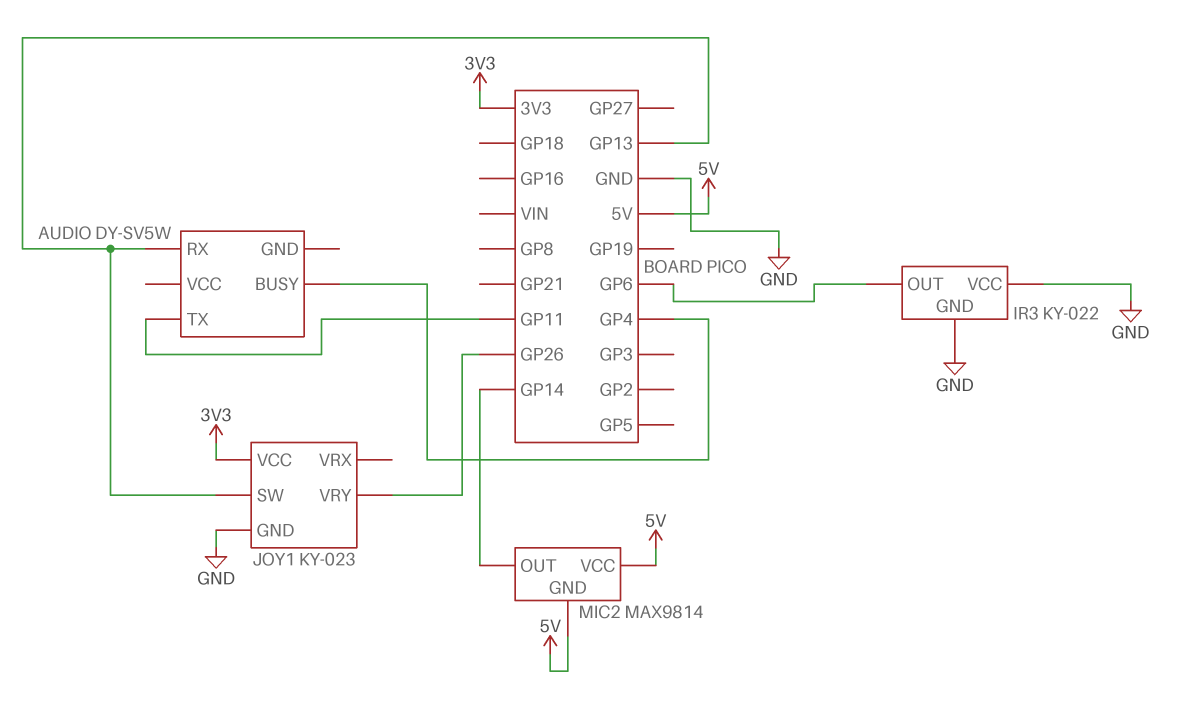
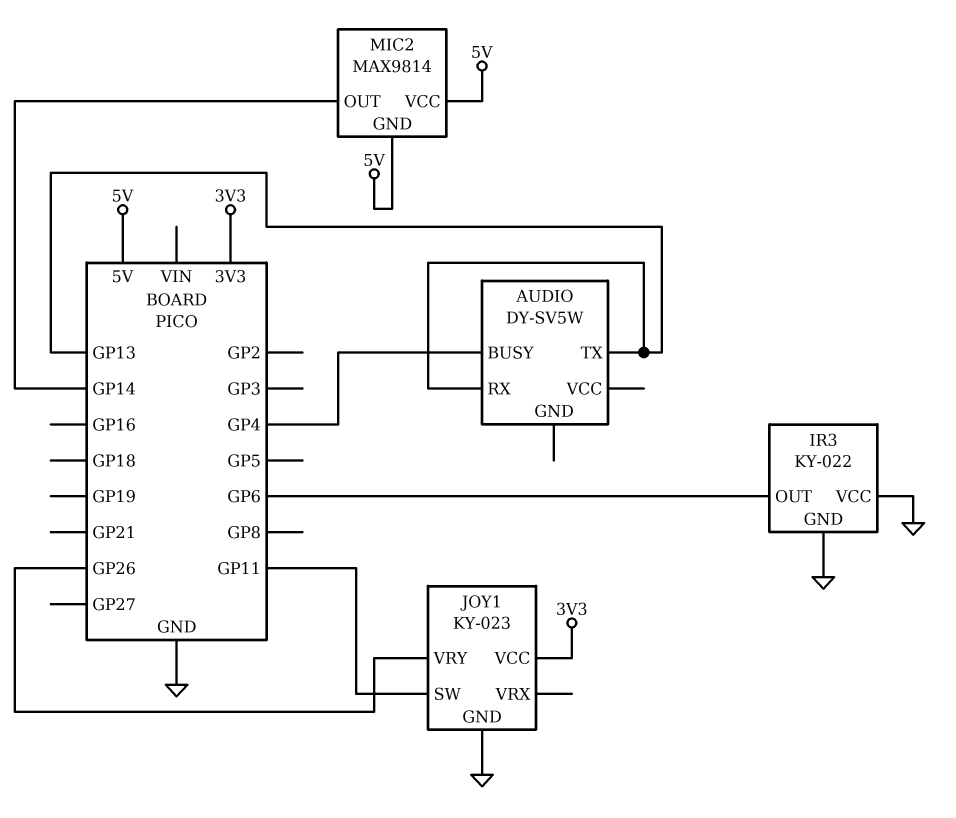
AUDIO pin TX: GP11 -> GP13
JOY1 pin SW: GP13 -> GP11

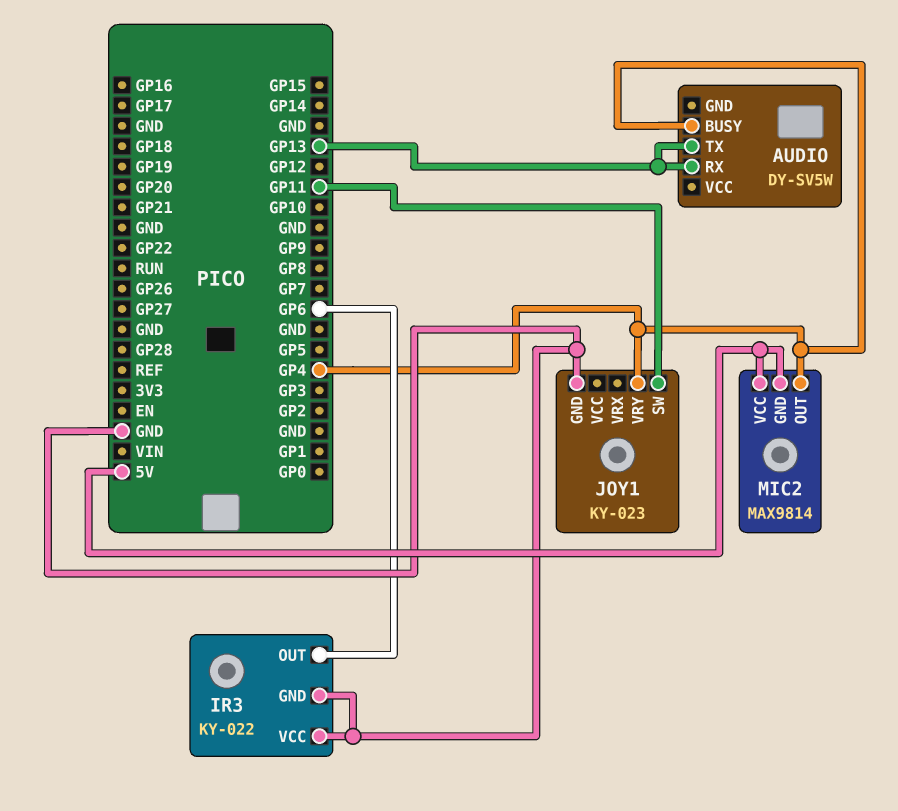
JOY1 pin VCC: 3V3 -> none
JOY1 pin VRY: GP26 -> GP4
MIC2 pin OUT: GP14 -> GP4

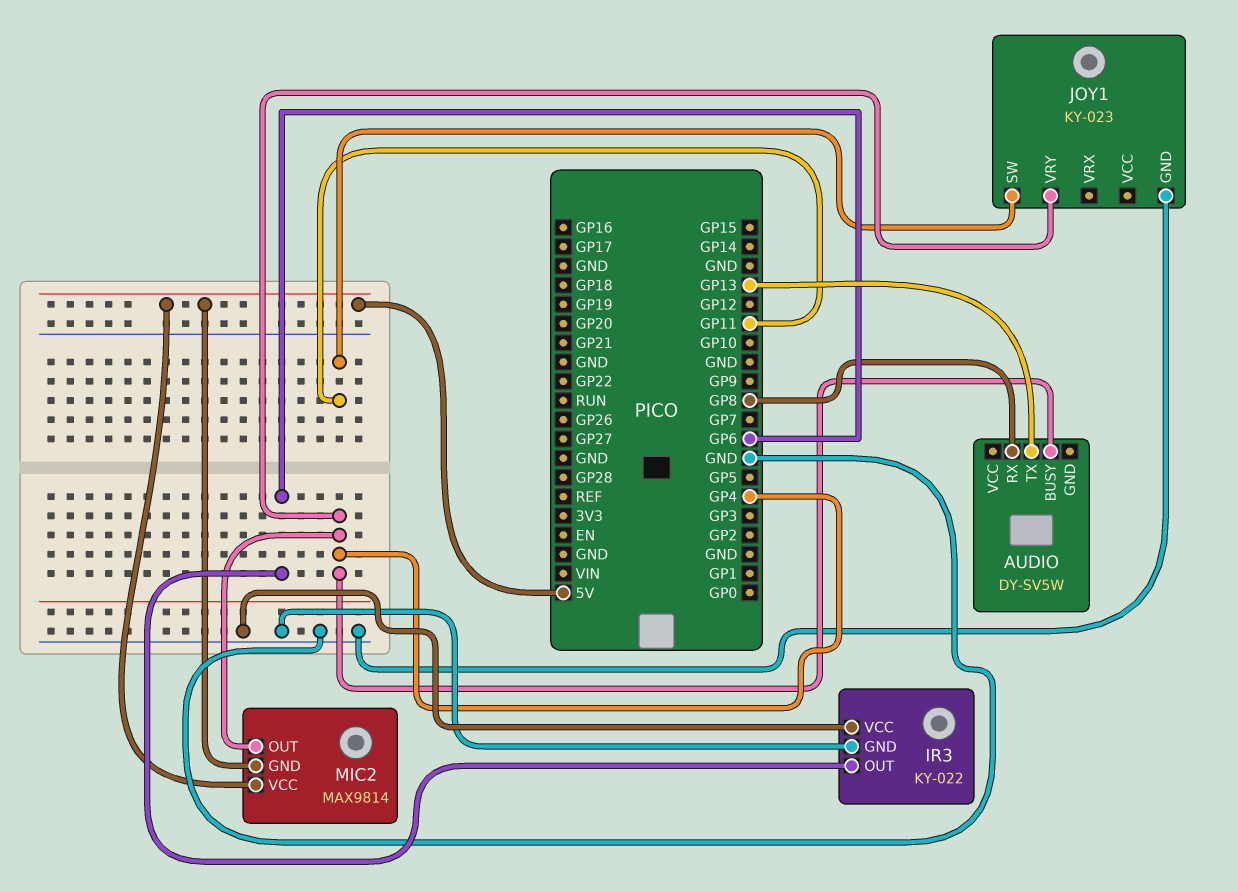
AUDIO pin RX: GP13 -> GP8

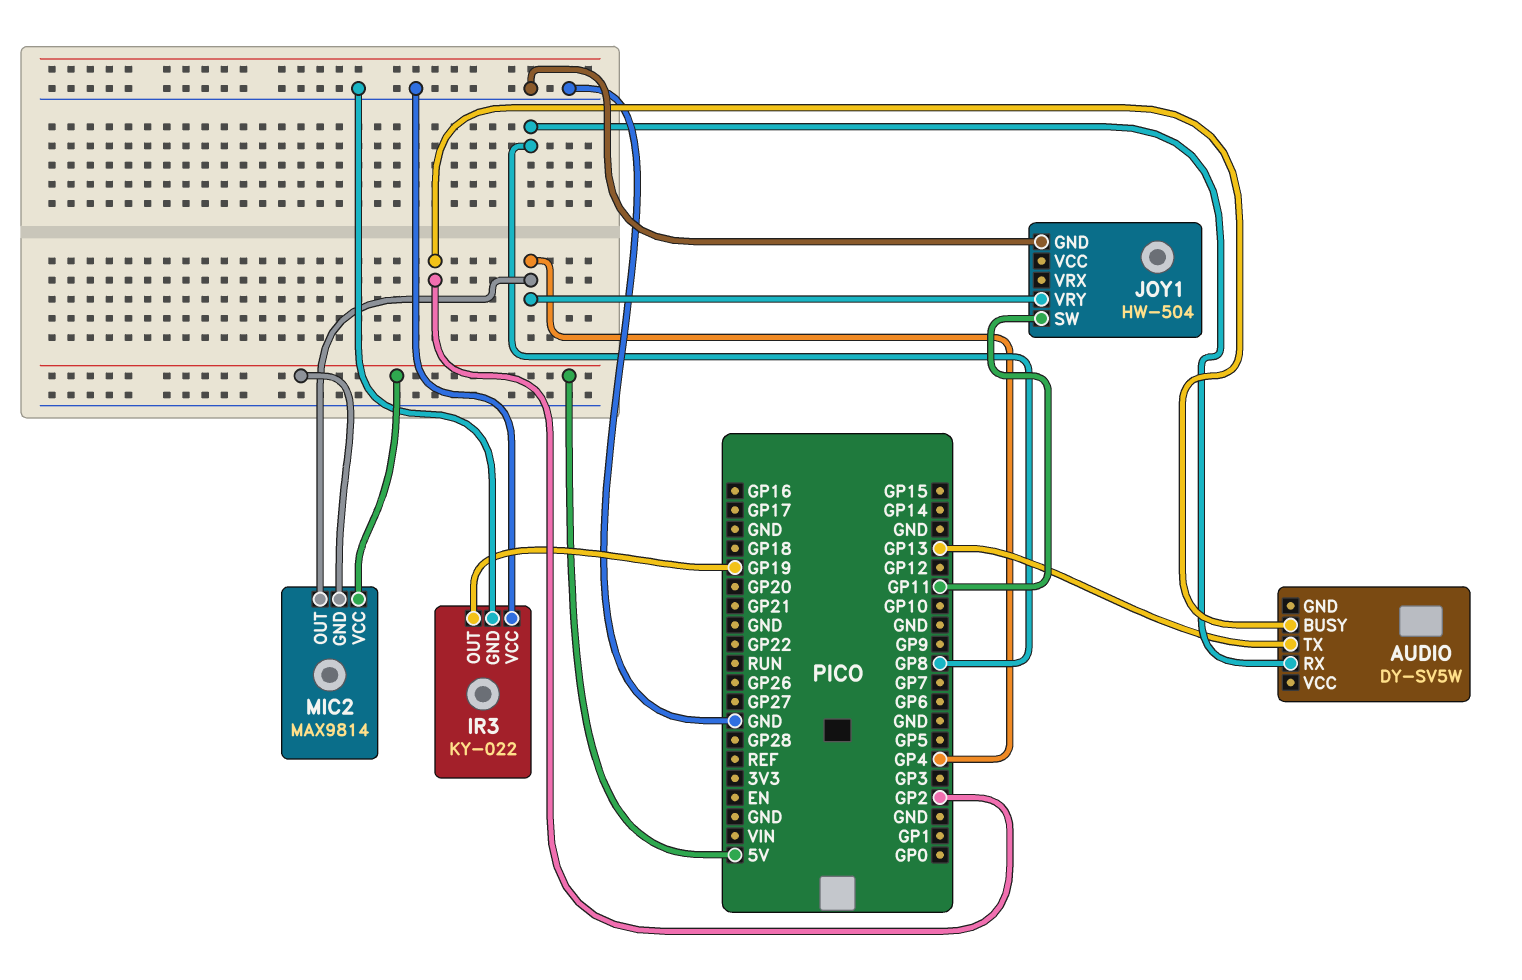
AUDIO pin BUSY: GP4 -> GP2
IR3 pin OUT: GP6 -> GP19
JOY1: KY-023 -> HW-504

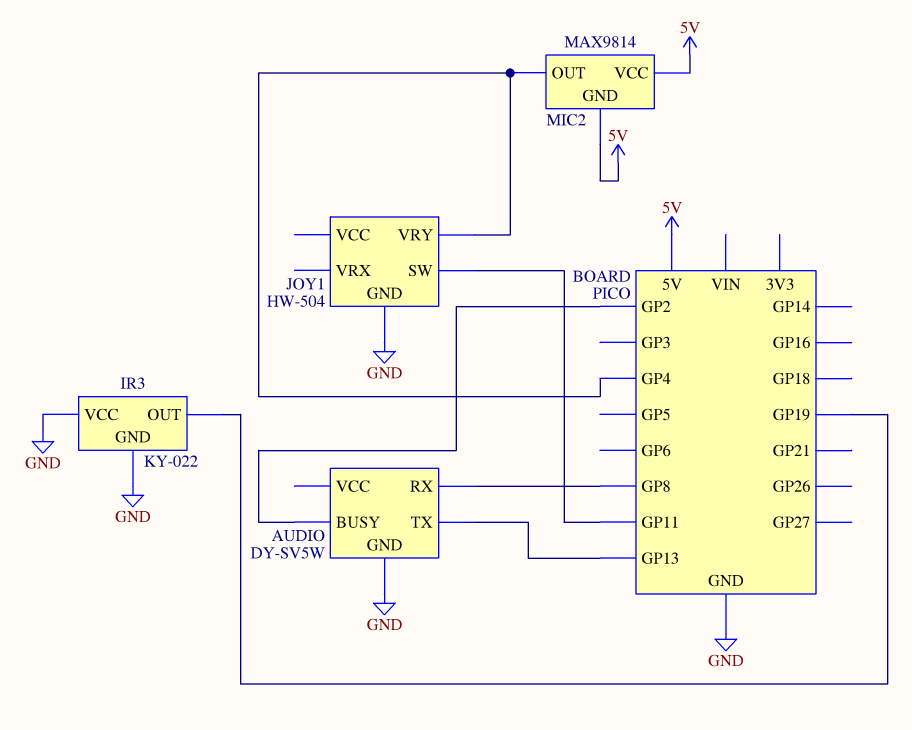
AUDIO pin GND: none -> GND

